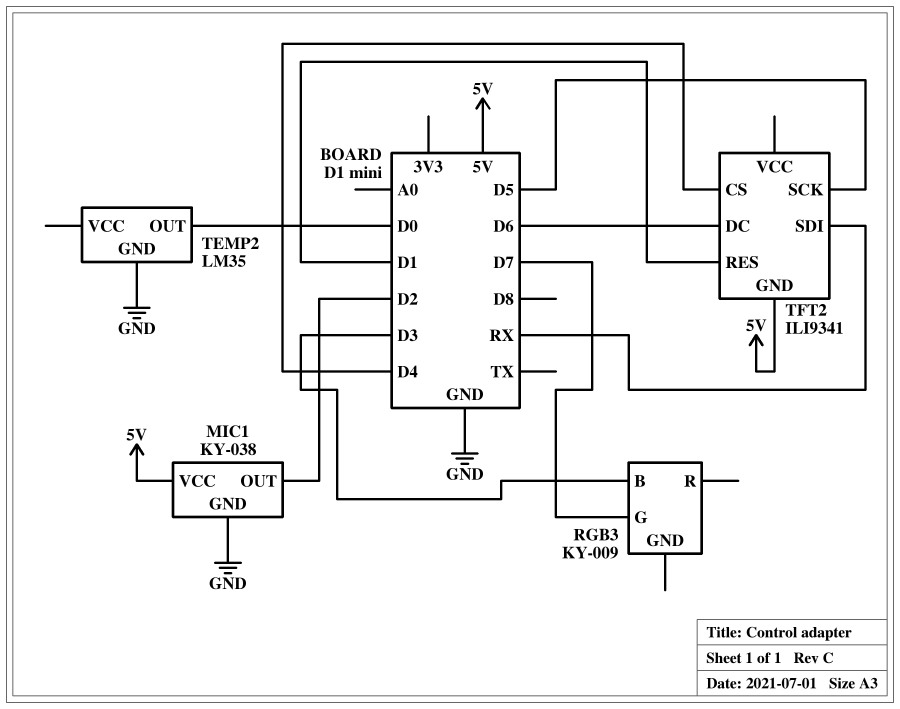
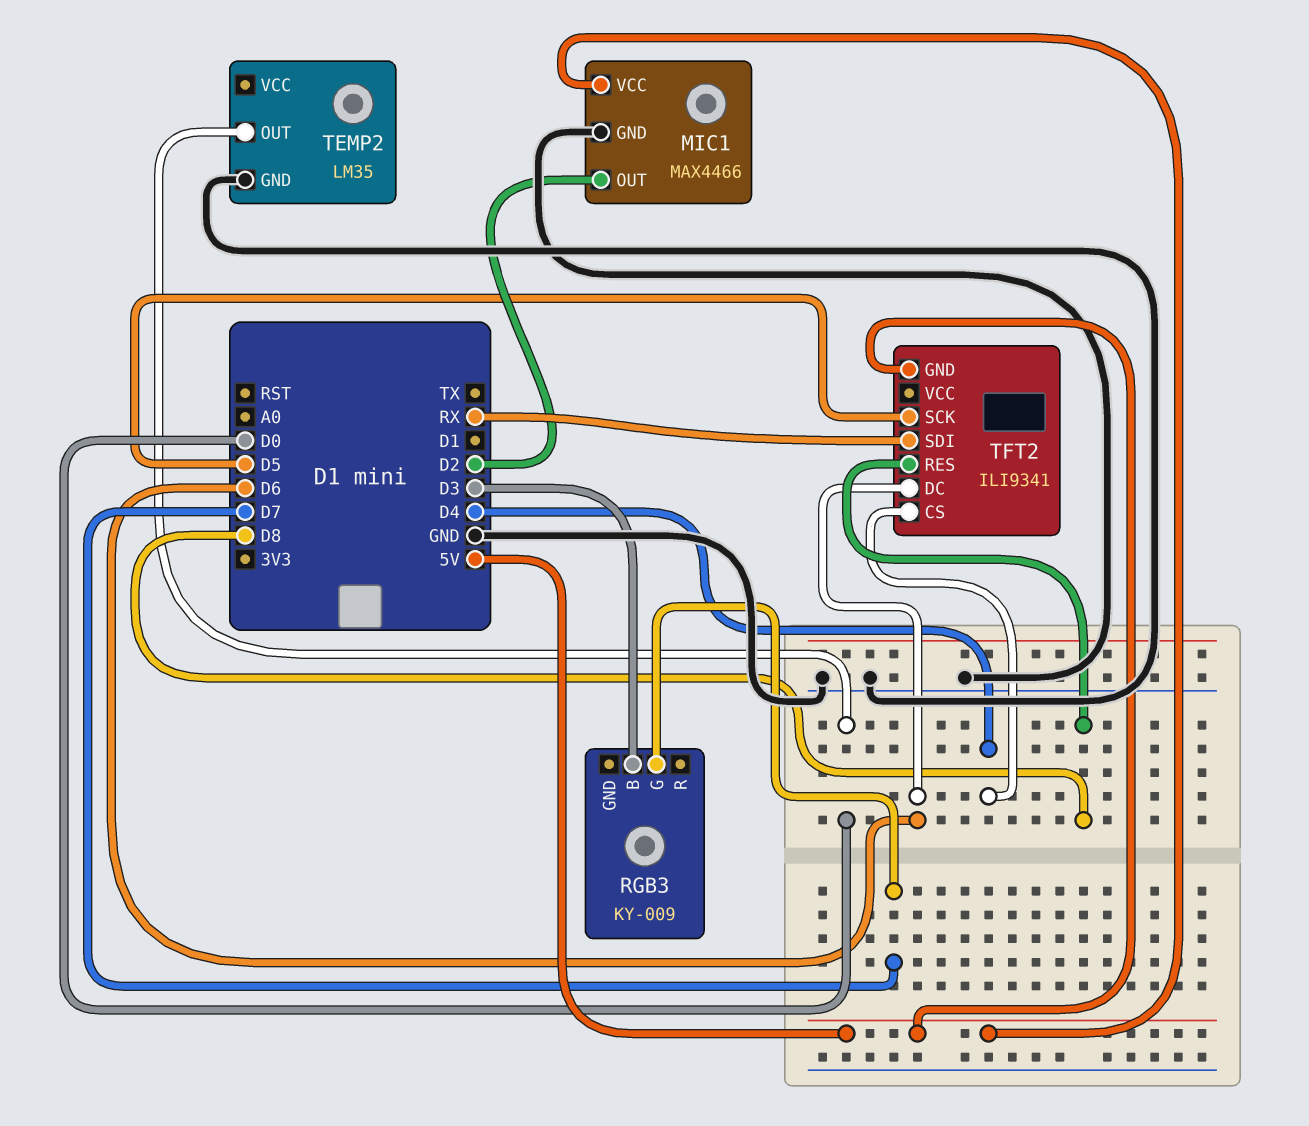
MIC1: KY-038 -> MAX4466
TFT2 pin RES: D1 -> D8

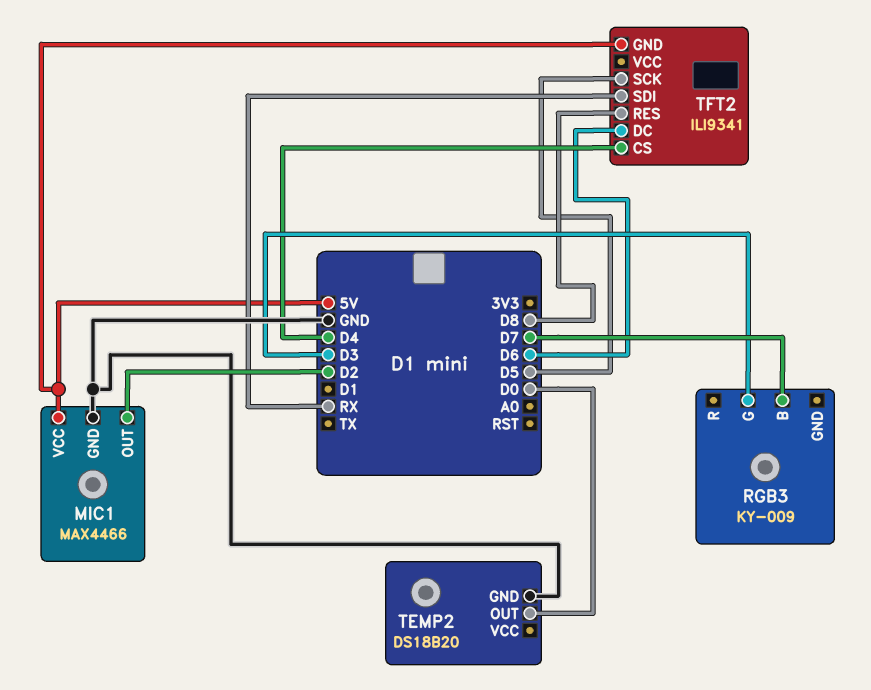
RGB3 pin B: D3 -> D7
RGB3 pin G: D7 -> D3
TEMP2: LM35 -> DS18B20

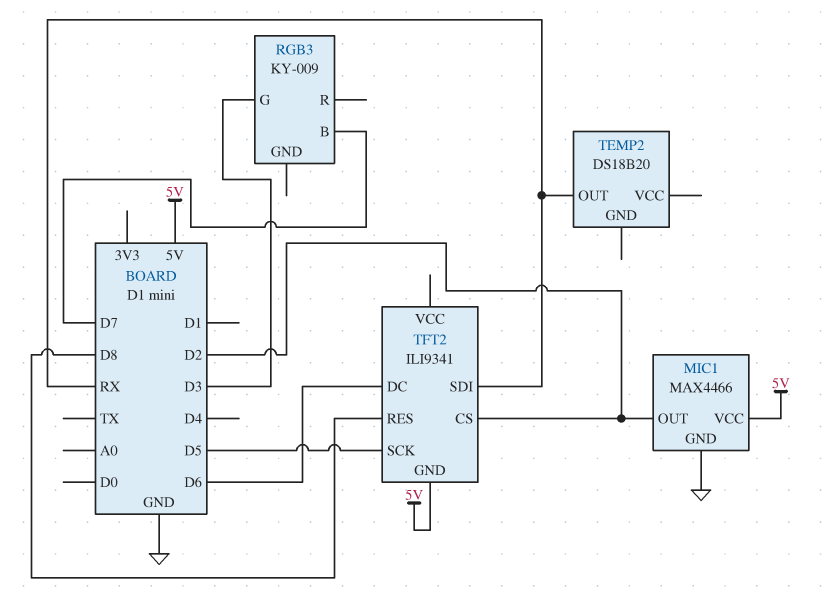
TEMP2 pin GND: GND -> none
TEMP2 pin OUT: D0 -> RX
TFT2 pin CS: D4 -> D2

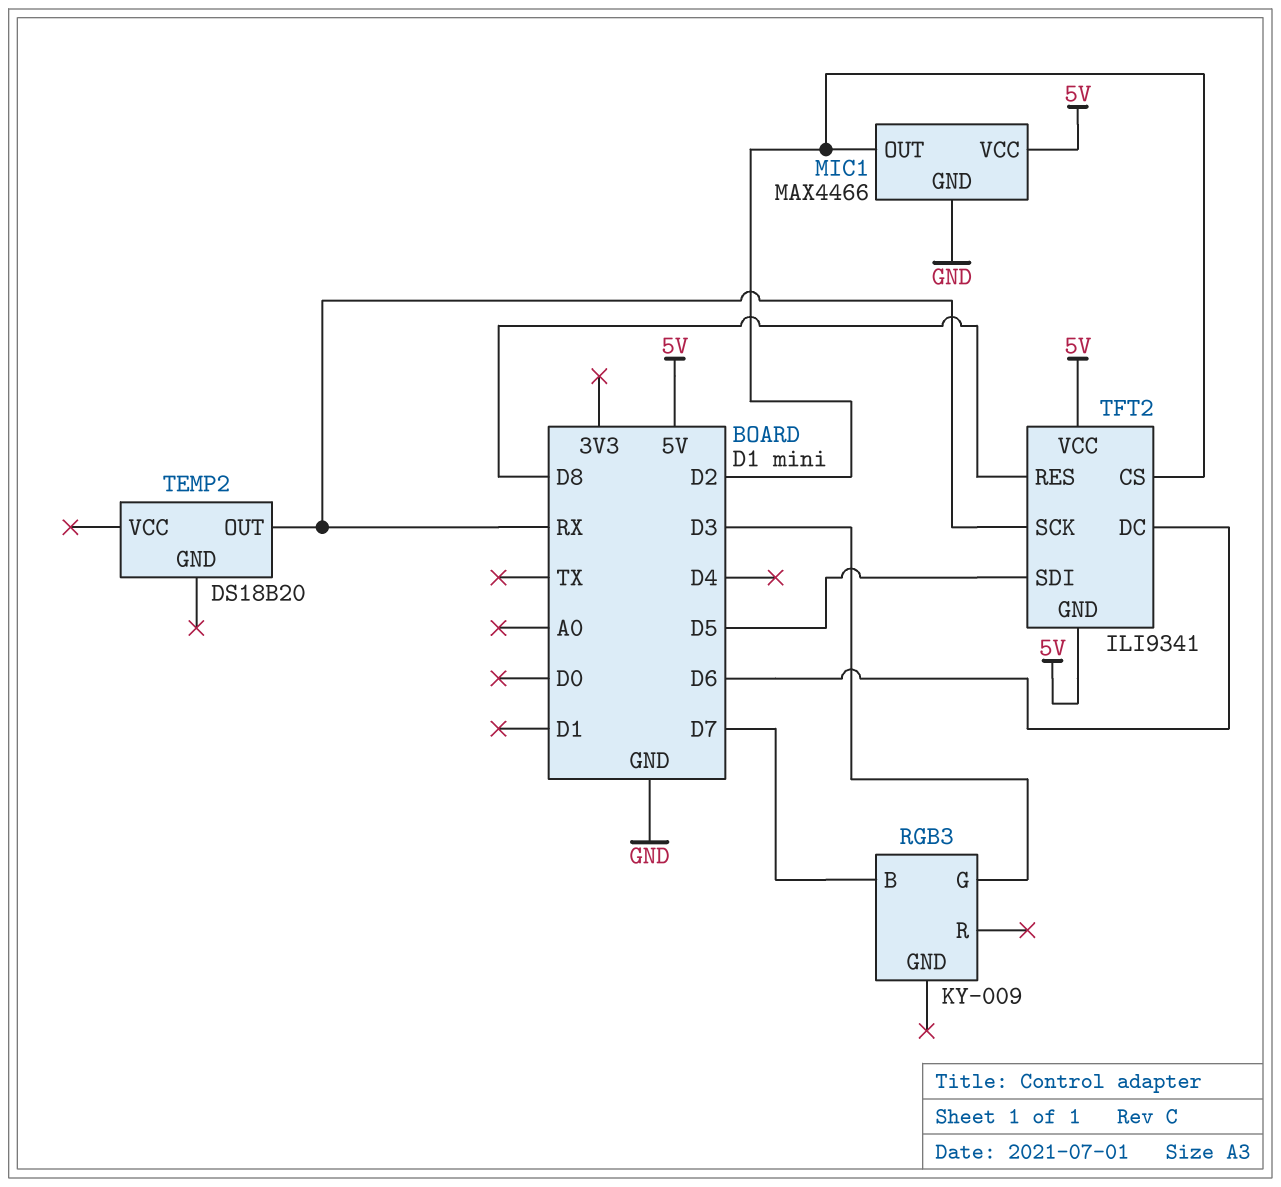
TFT2 pin SCK: D5 -> RX
TFT2 pin SDI: RX -> D5
TFT2 pin VCC: none -> 5V

